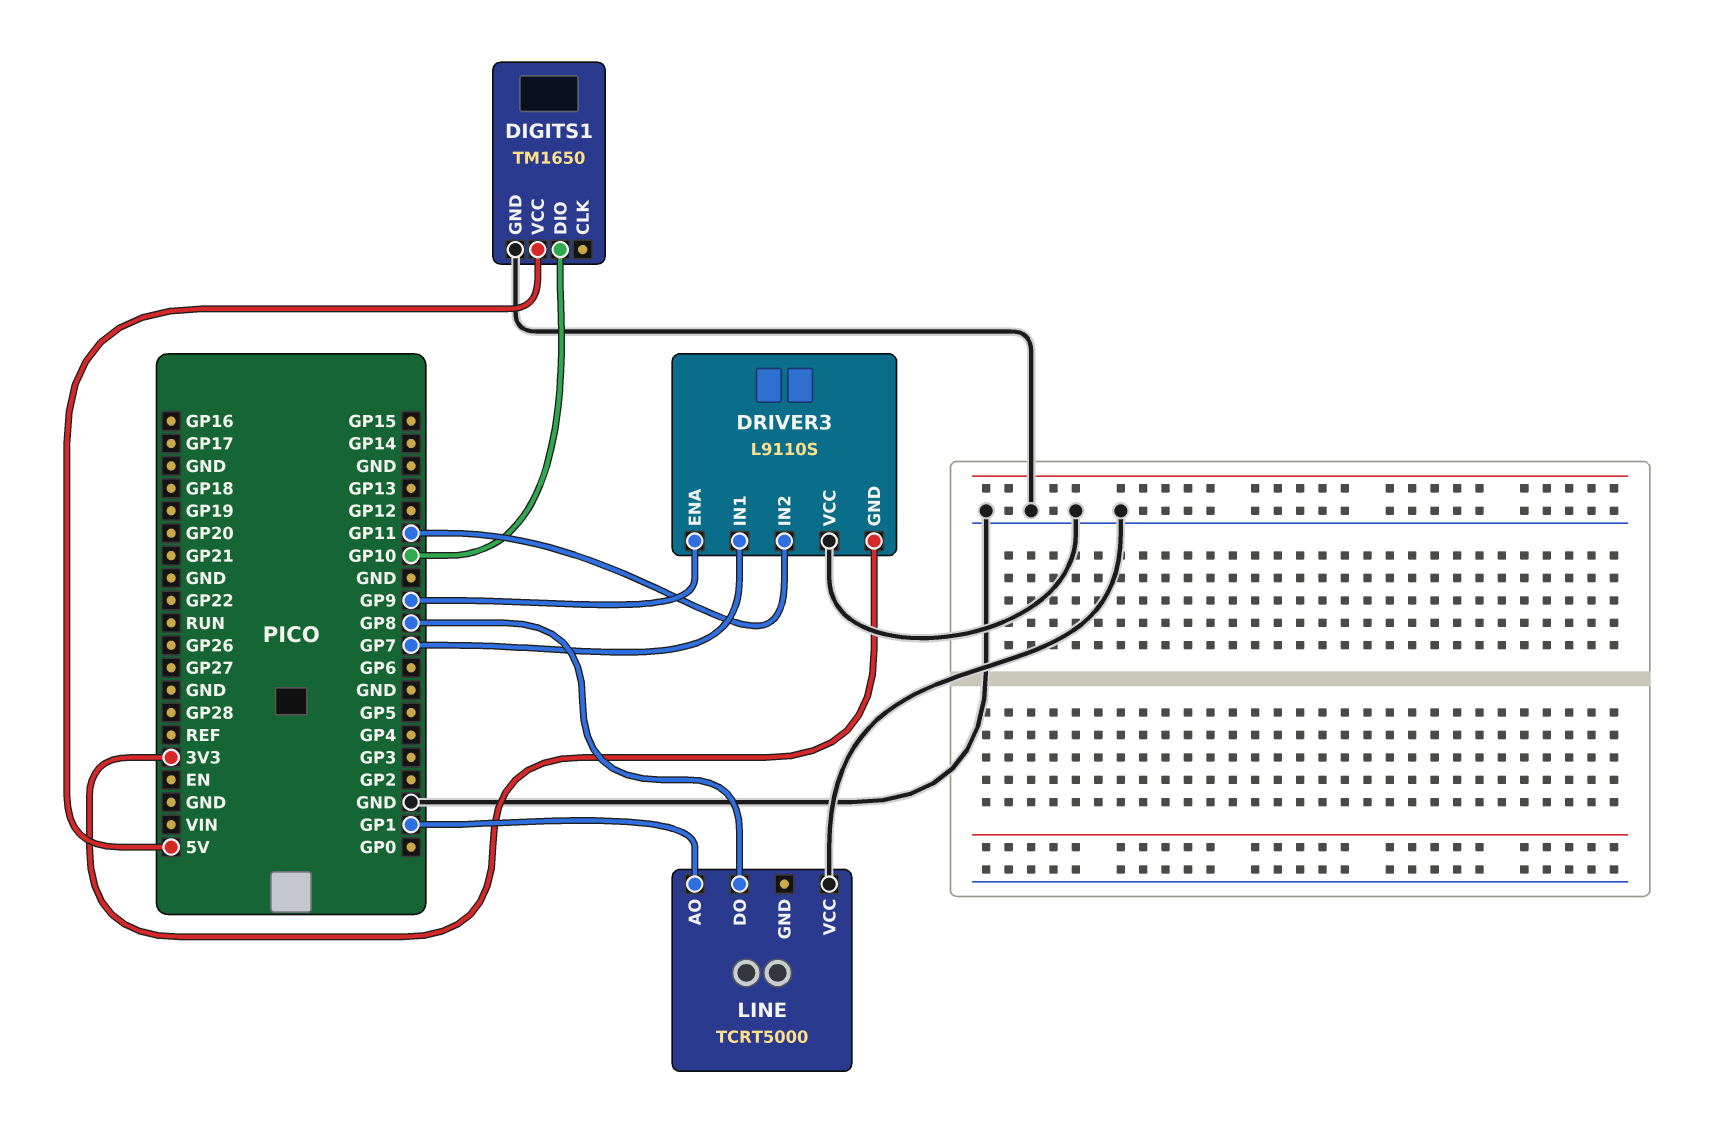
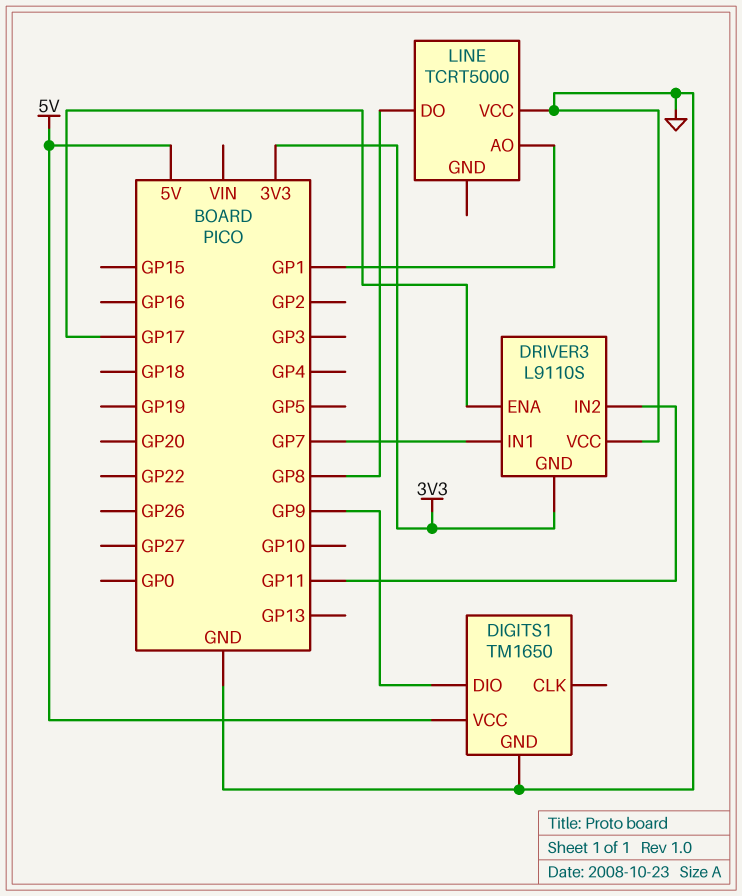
DIGITS1 pin DIO: GP10 -> GP9
DRIVER3 pin ENA: GP9 -> GP17

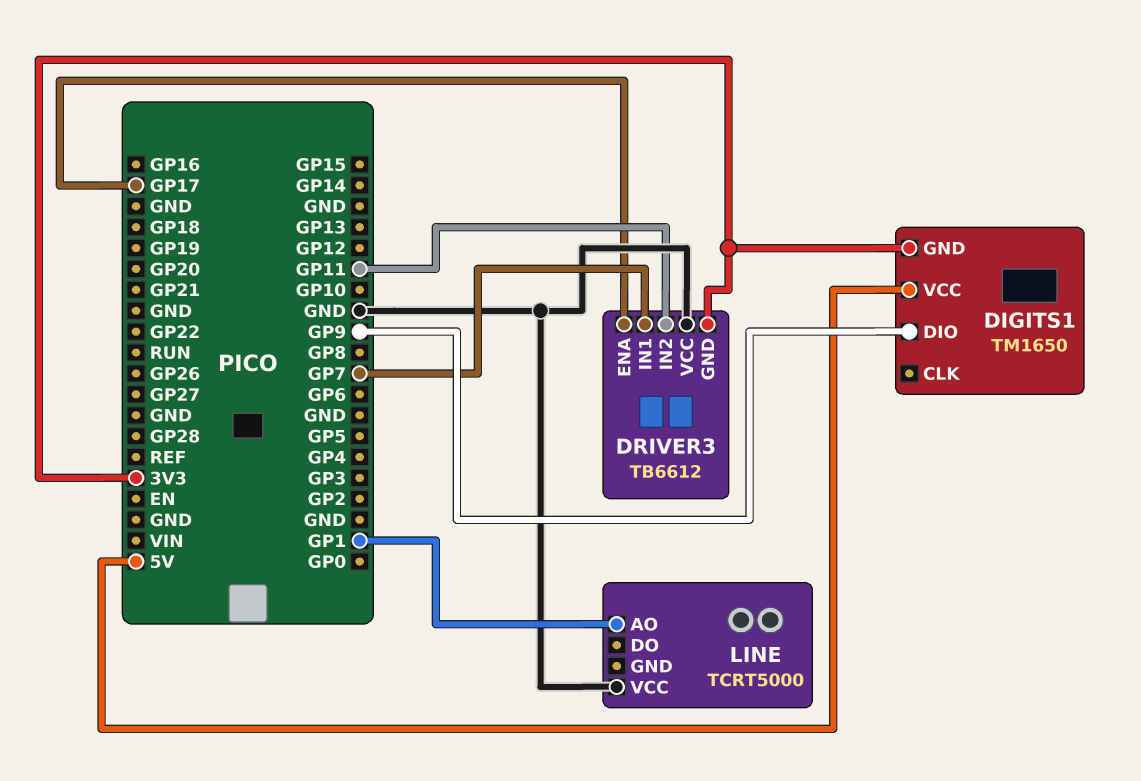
DIGITS1 pin GND: GND -> 3V3
DRIVER3: L9110S -> TB6612
LINE pin DO: GP8 -> none

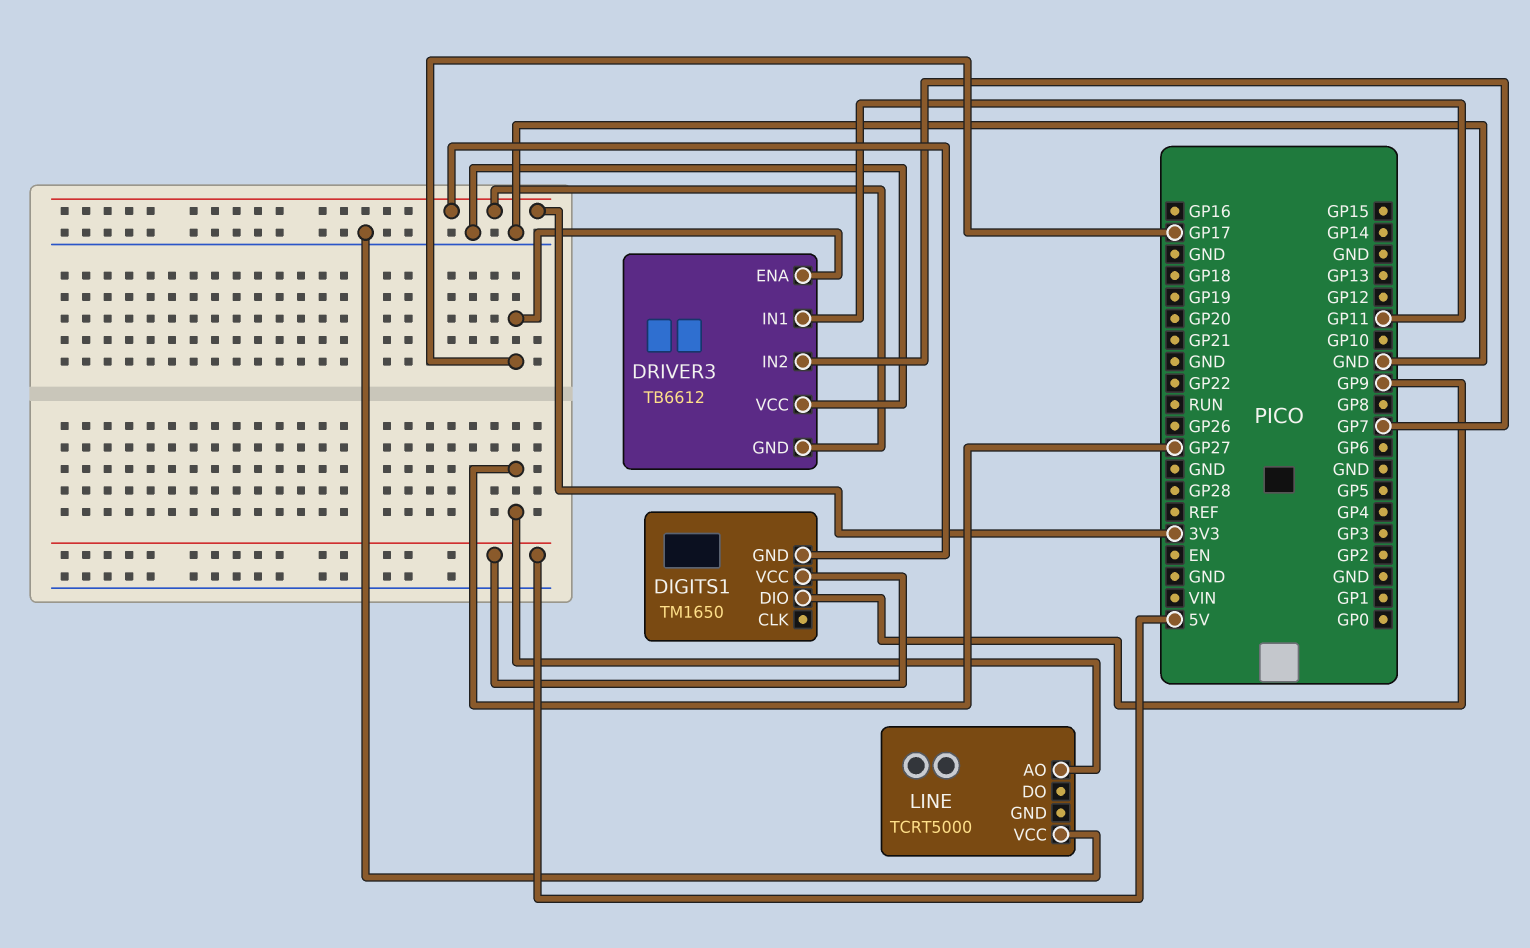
DRIVER3 pin IN1: GP7 -> GP11
DRIVER3 pin IN2: GP11 -> GP7
LINE pin AO: GP1 -> GP27

